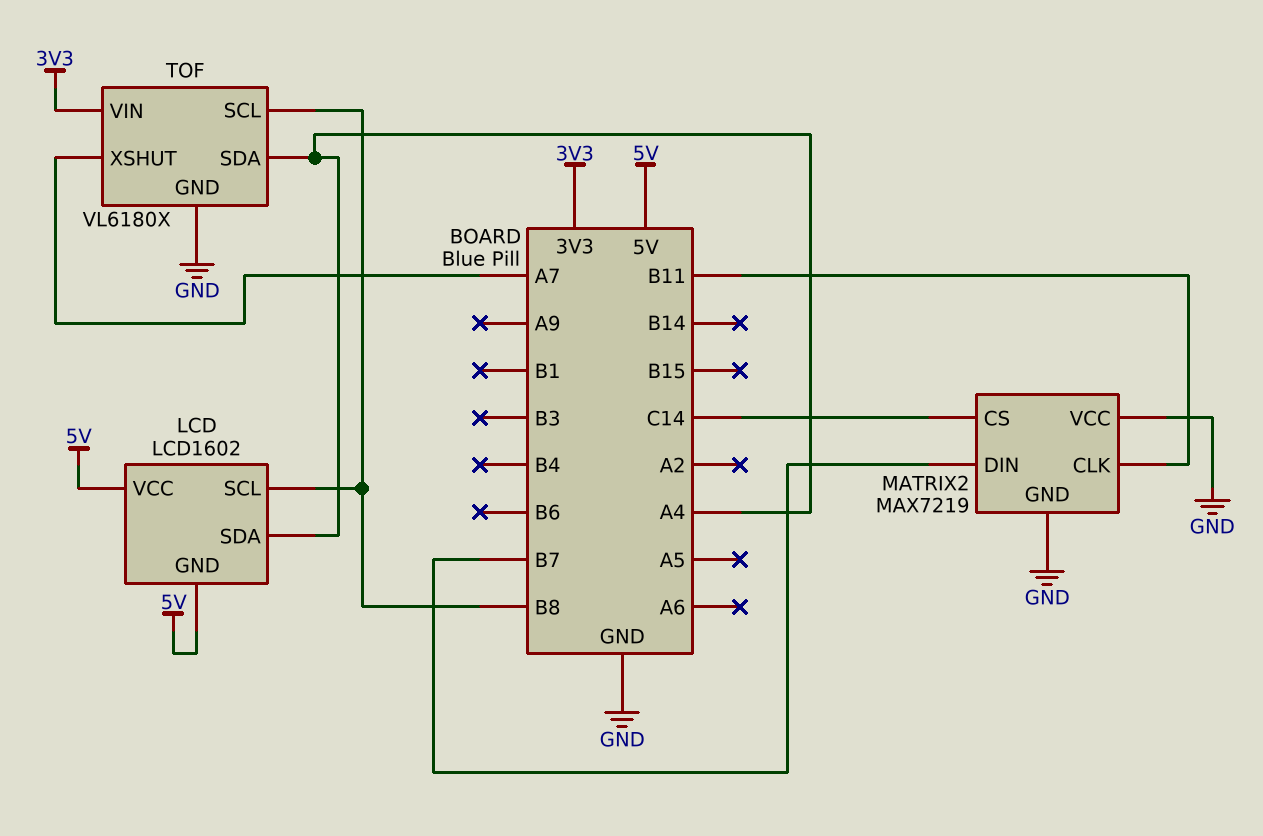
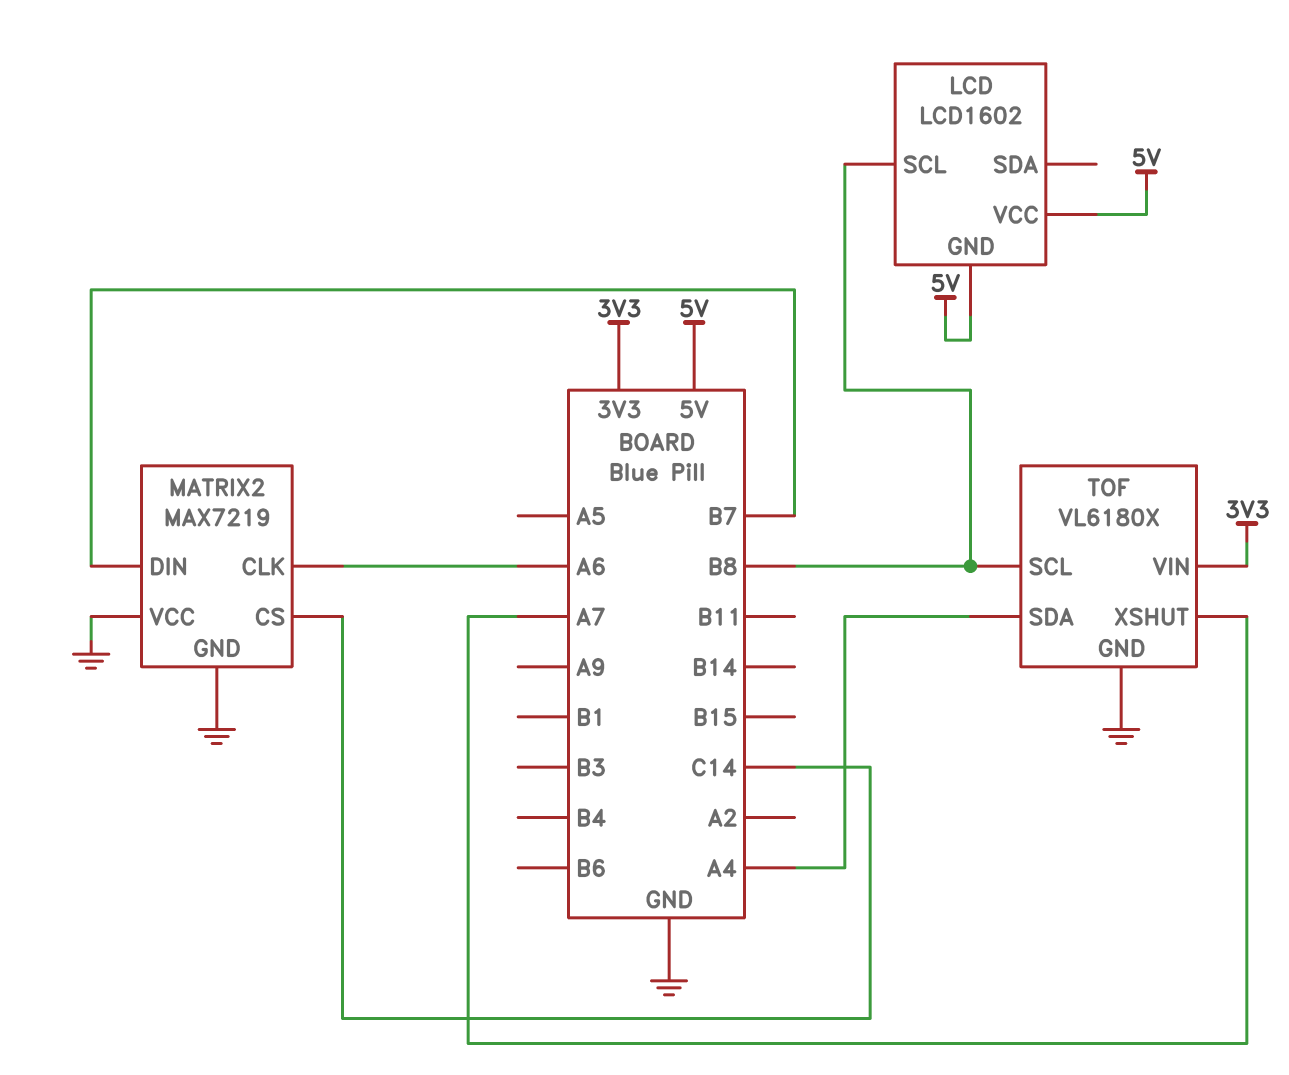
LCD pin SDA: A4 -> none
MATRIX2 pin CLK: B11 -> A6

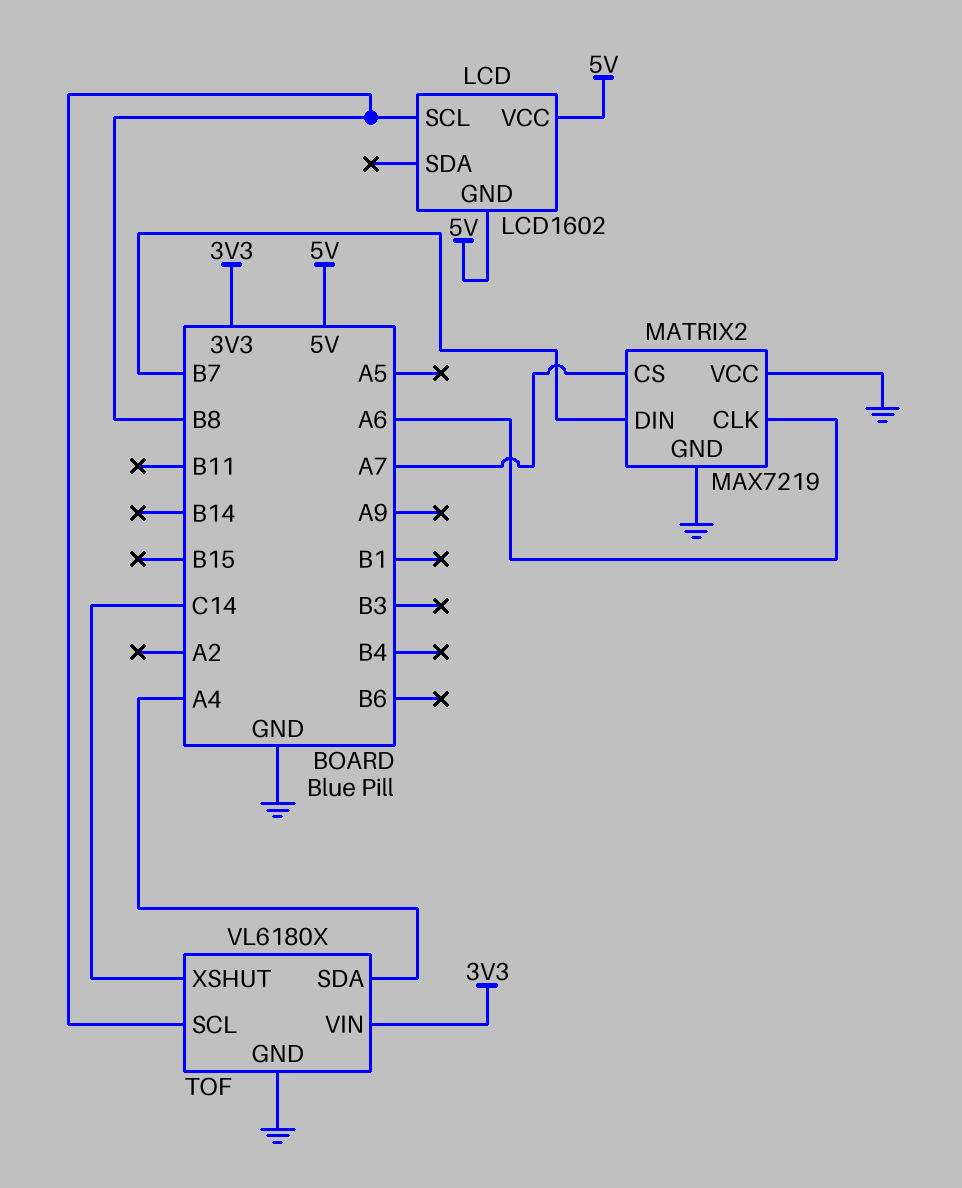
MATRIX2 pin CS: C14 -> A7
TOF pin XSHUT: A7 -> C14

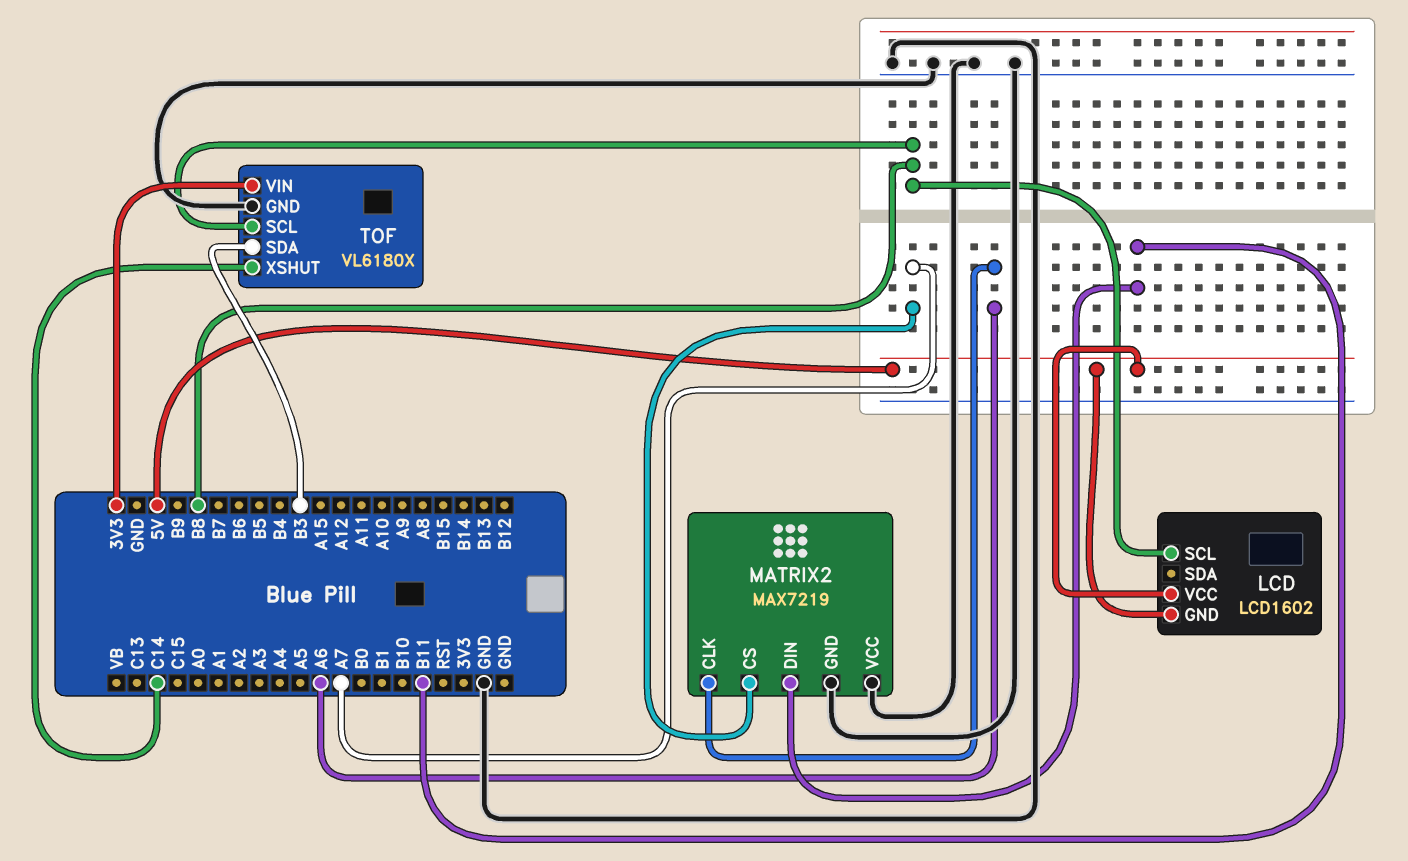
MATRIX2 pin DIN: B7 -> B11
TOF pin SDA: A4 -> B3

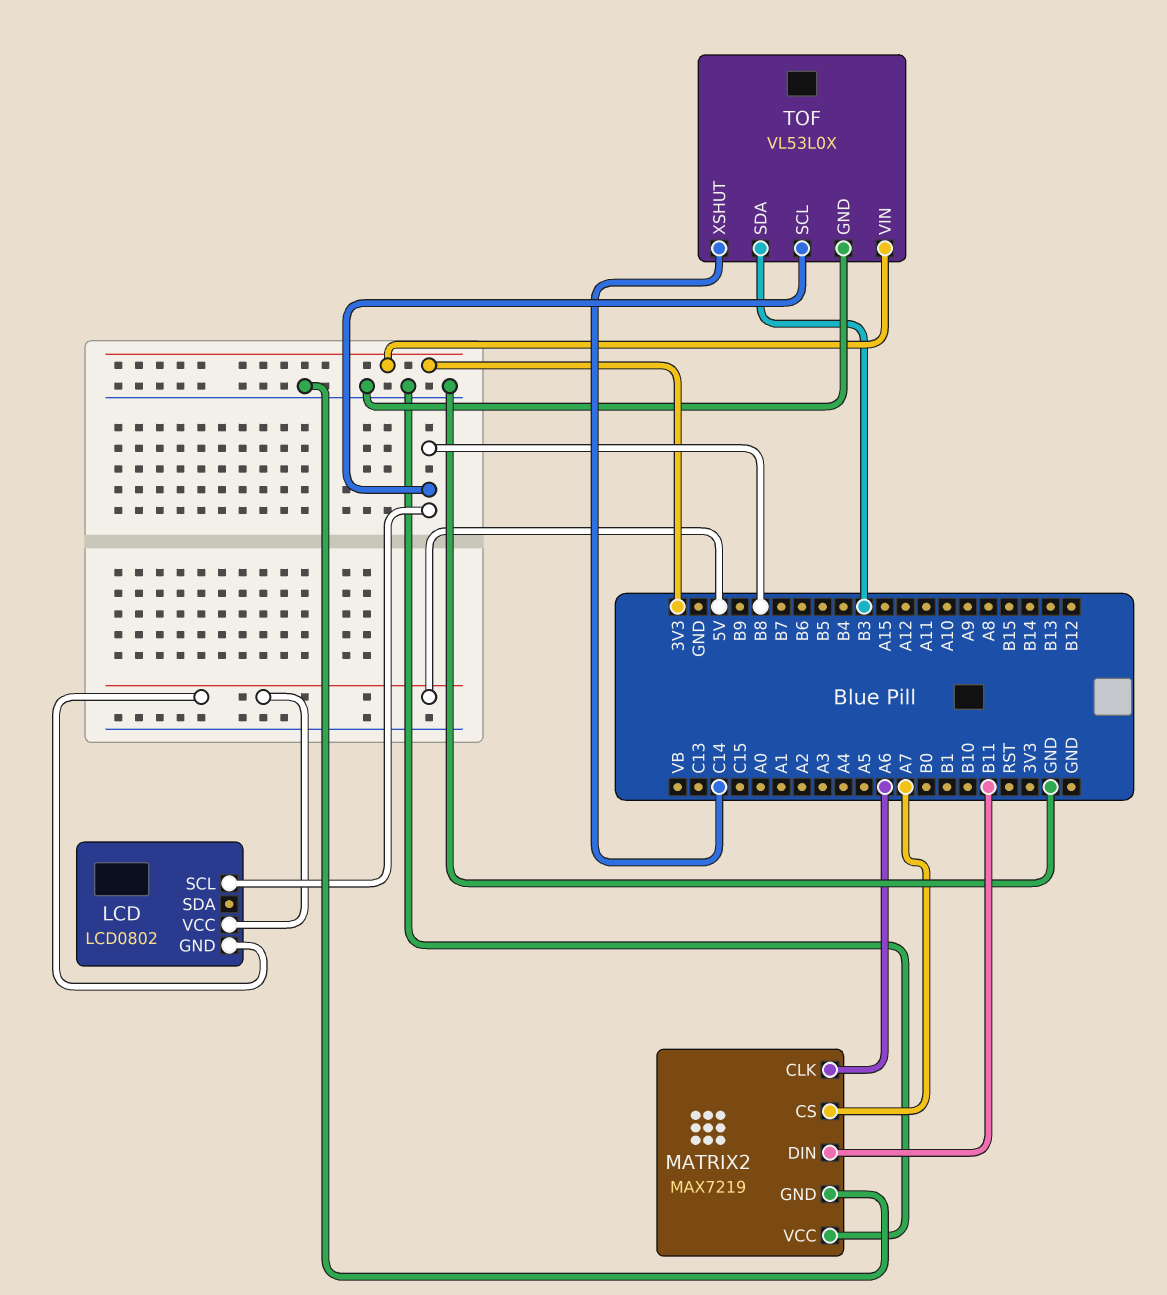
LCD: LCD1602 -> LCD0802
TOF: VL6180X -> VL53L0X

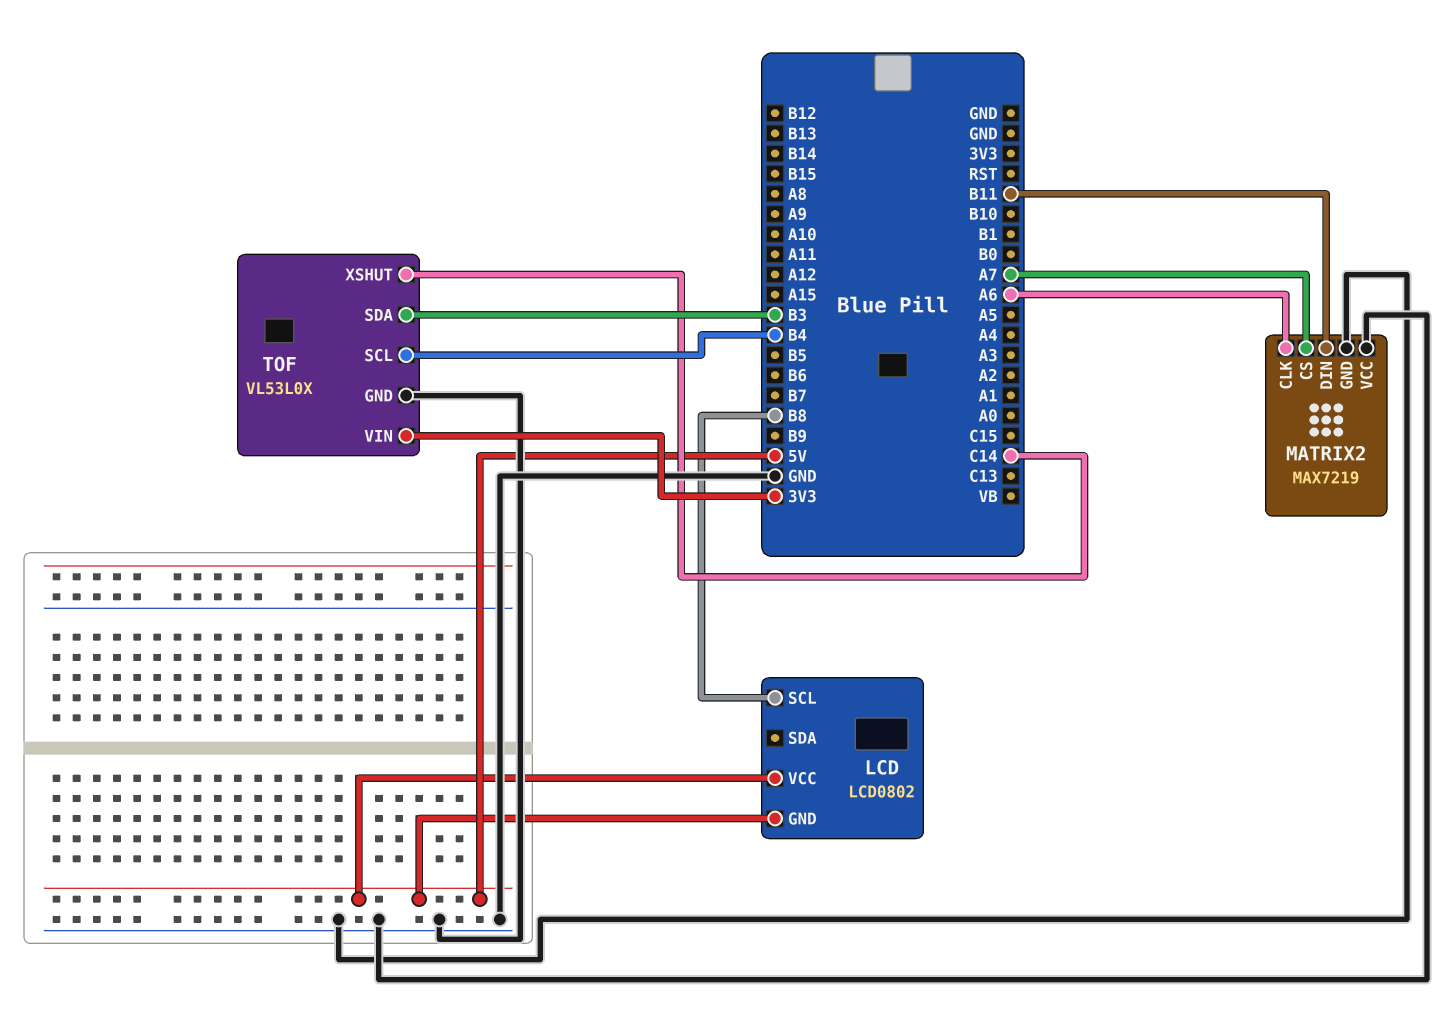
TOF pin SCL: B8 -> B4

